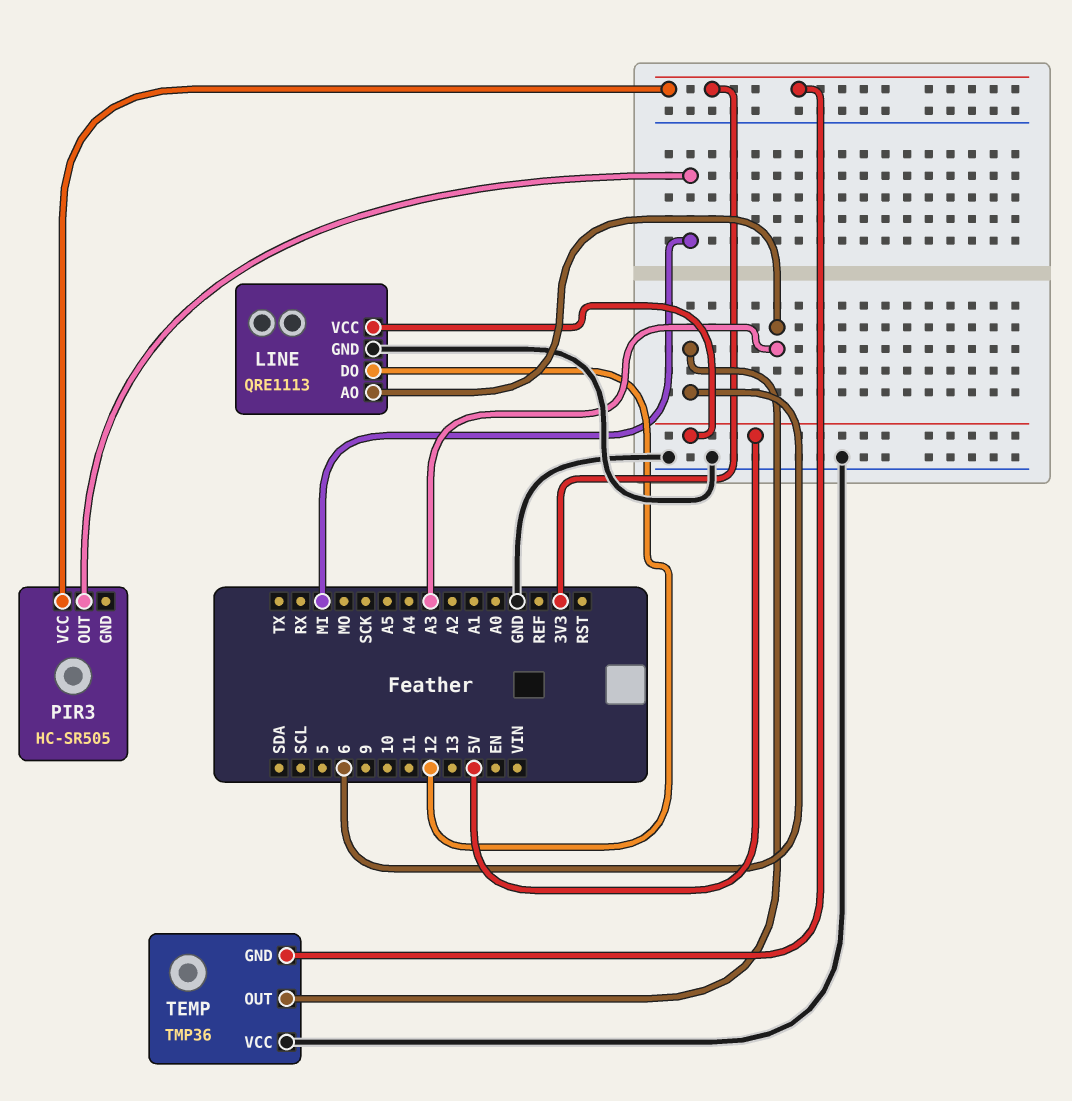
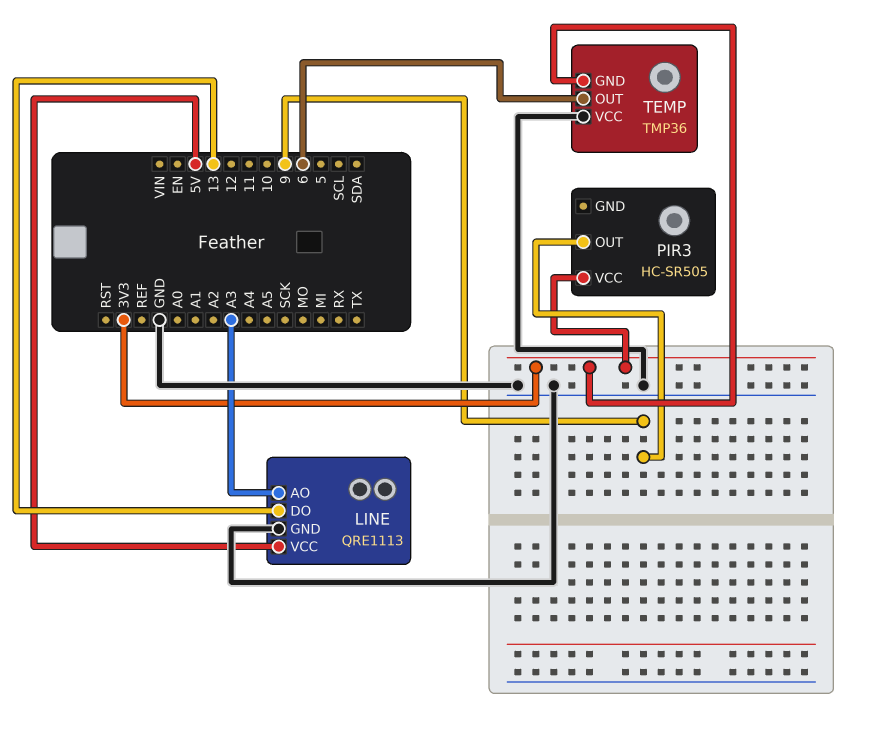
LINE pin DO: 12 -> 13
PIR3 pin OUT: MI -> 9

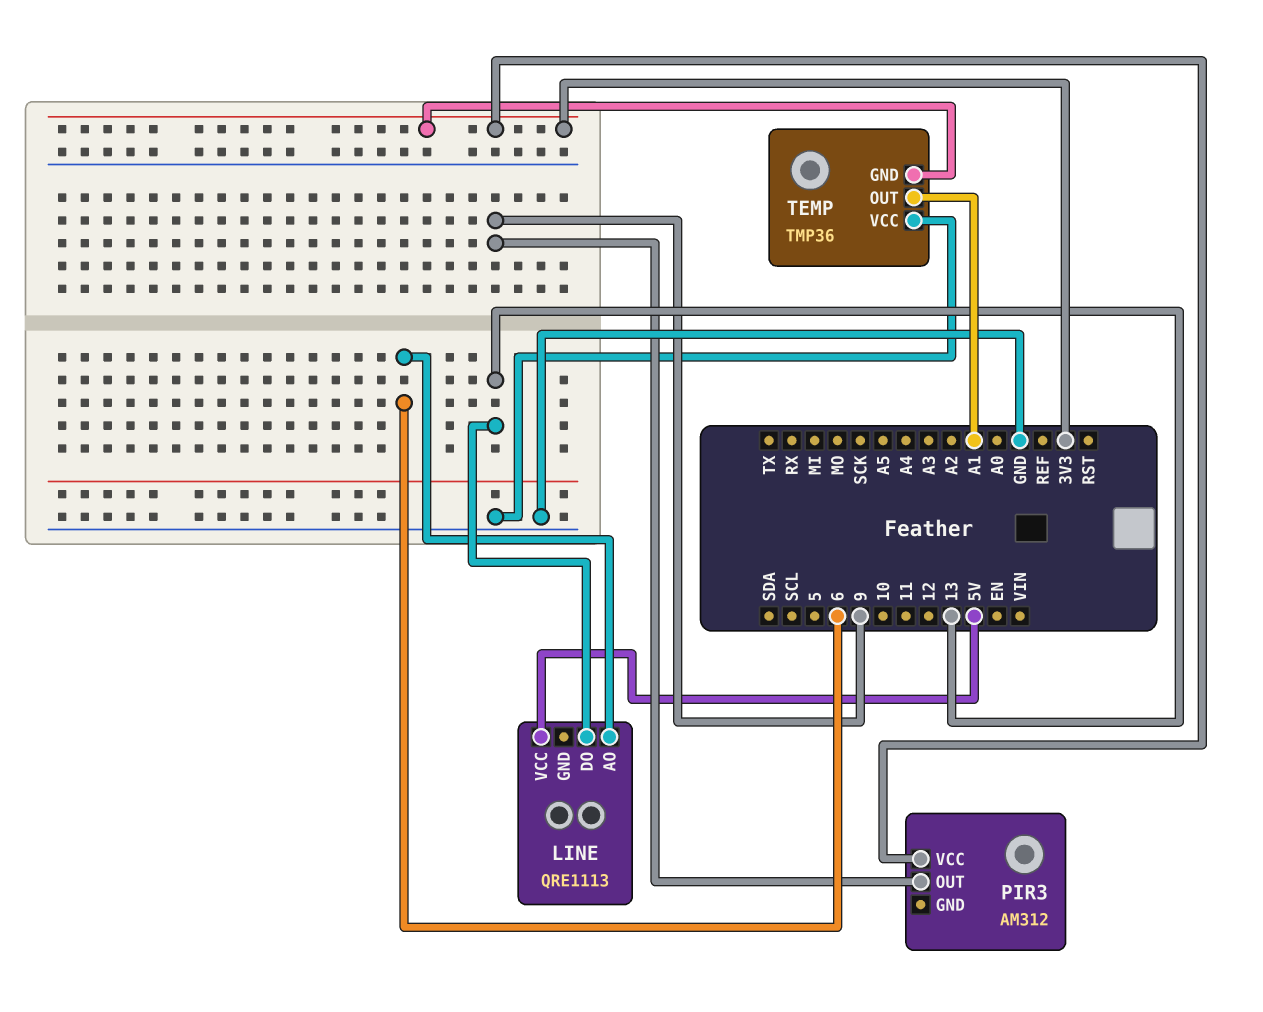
LINE pin AO: A3 -> 6
LINE pin GND: GND -> none
PIR3: HC-SR505 -> AM312
TEMP pin OUT: 6 -> A1

